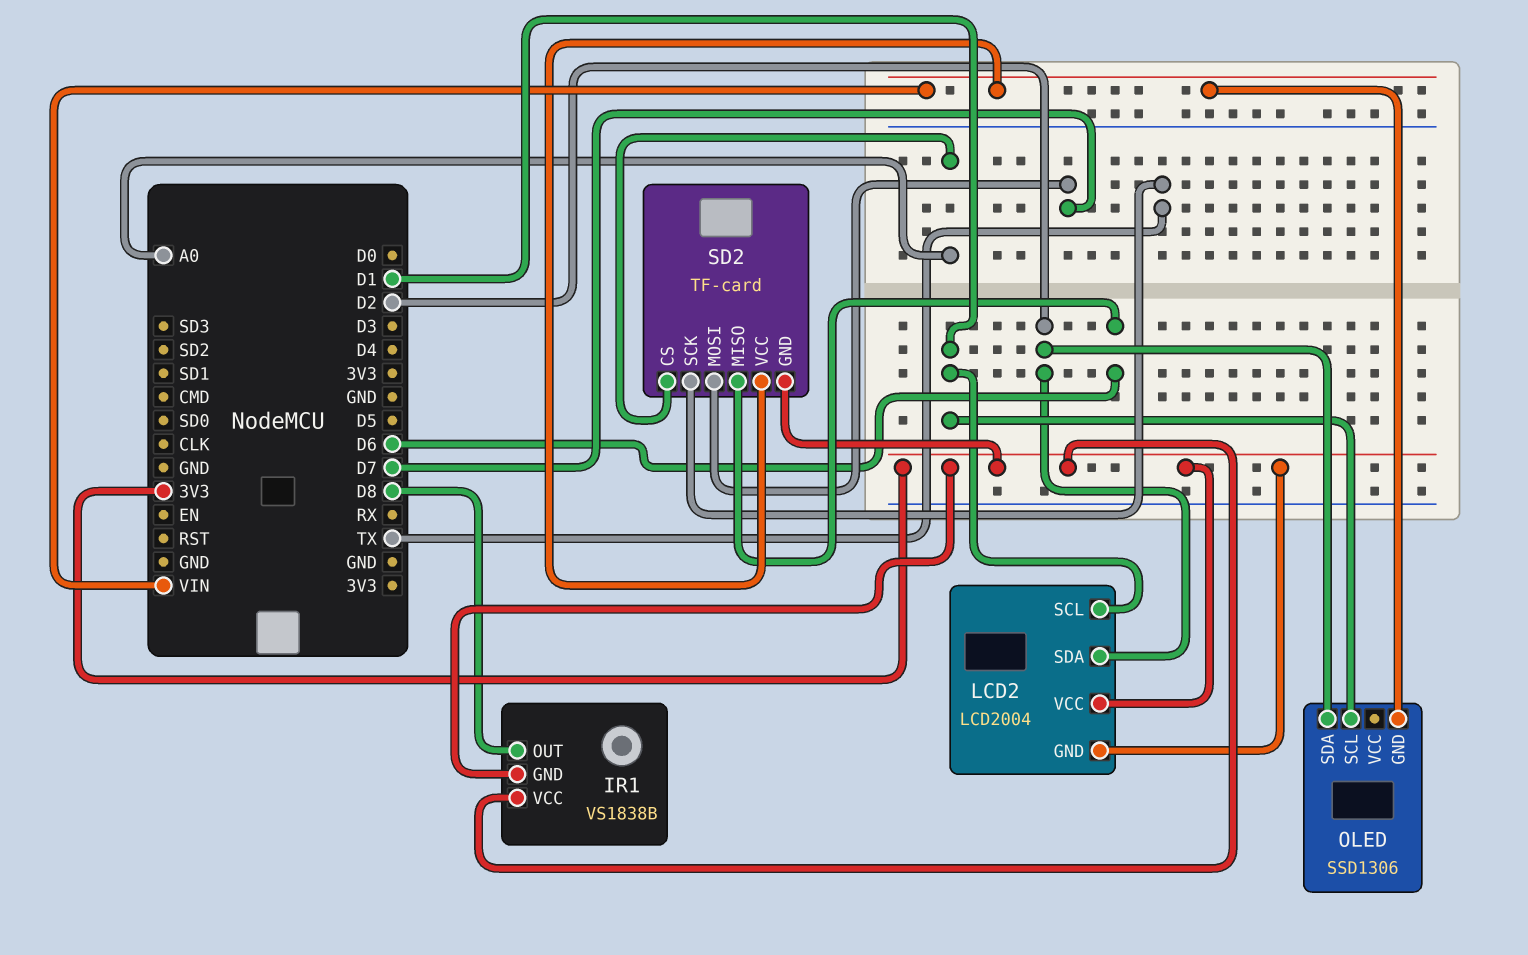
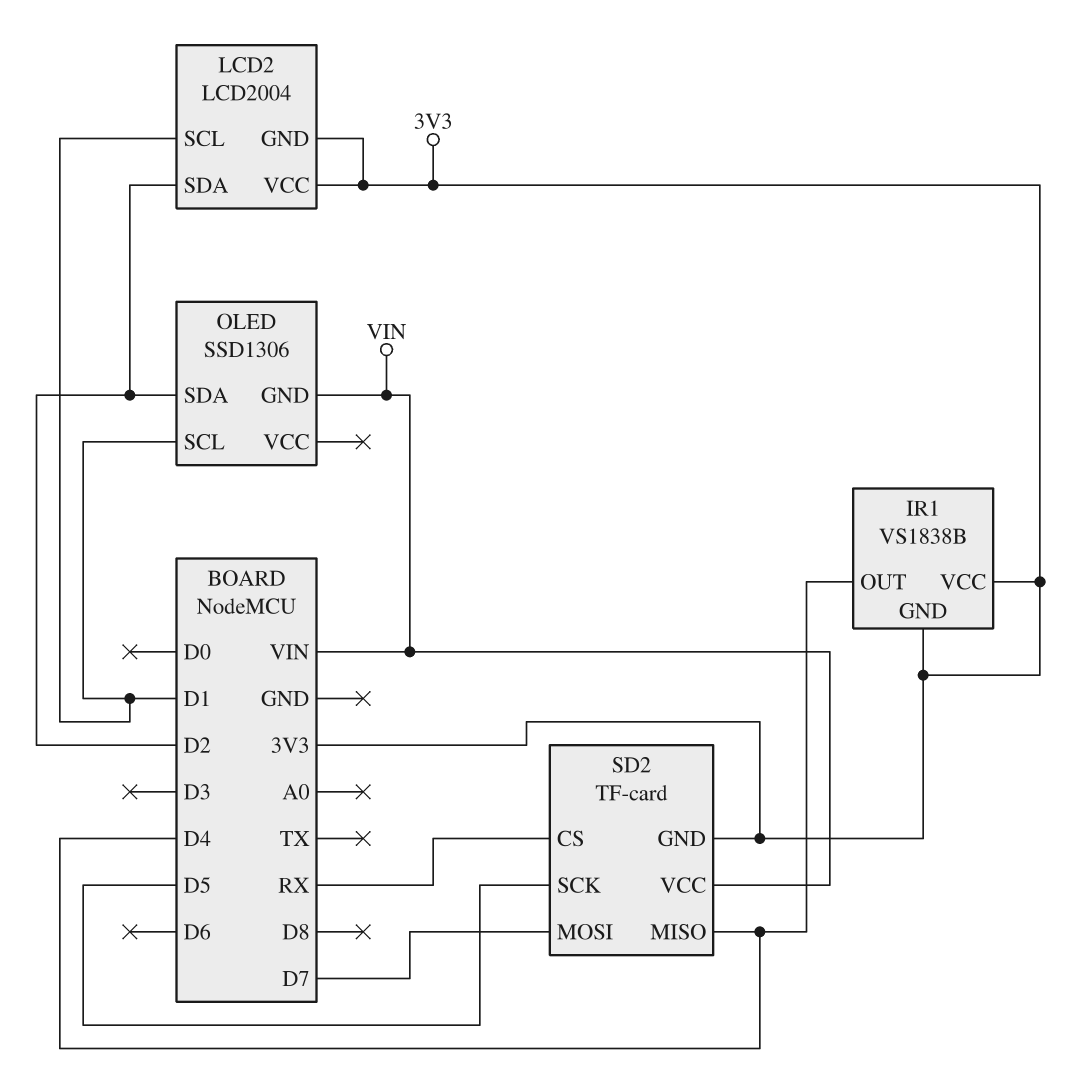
IR1 pin OUT: D8 -> D4
SD2 pin CS: A0 -> RX
SD2 pin MISO: D6 -> D4
SD2 pin SCK: TX -> D5

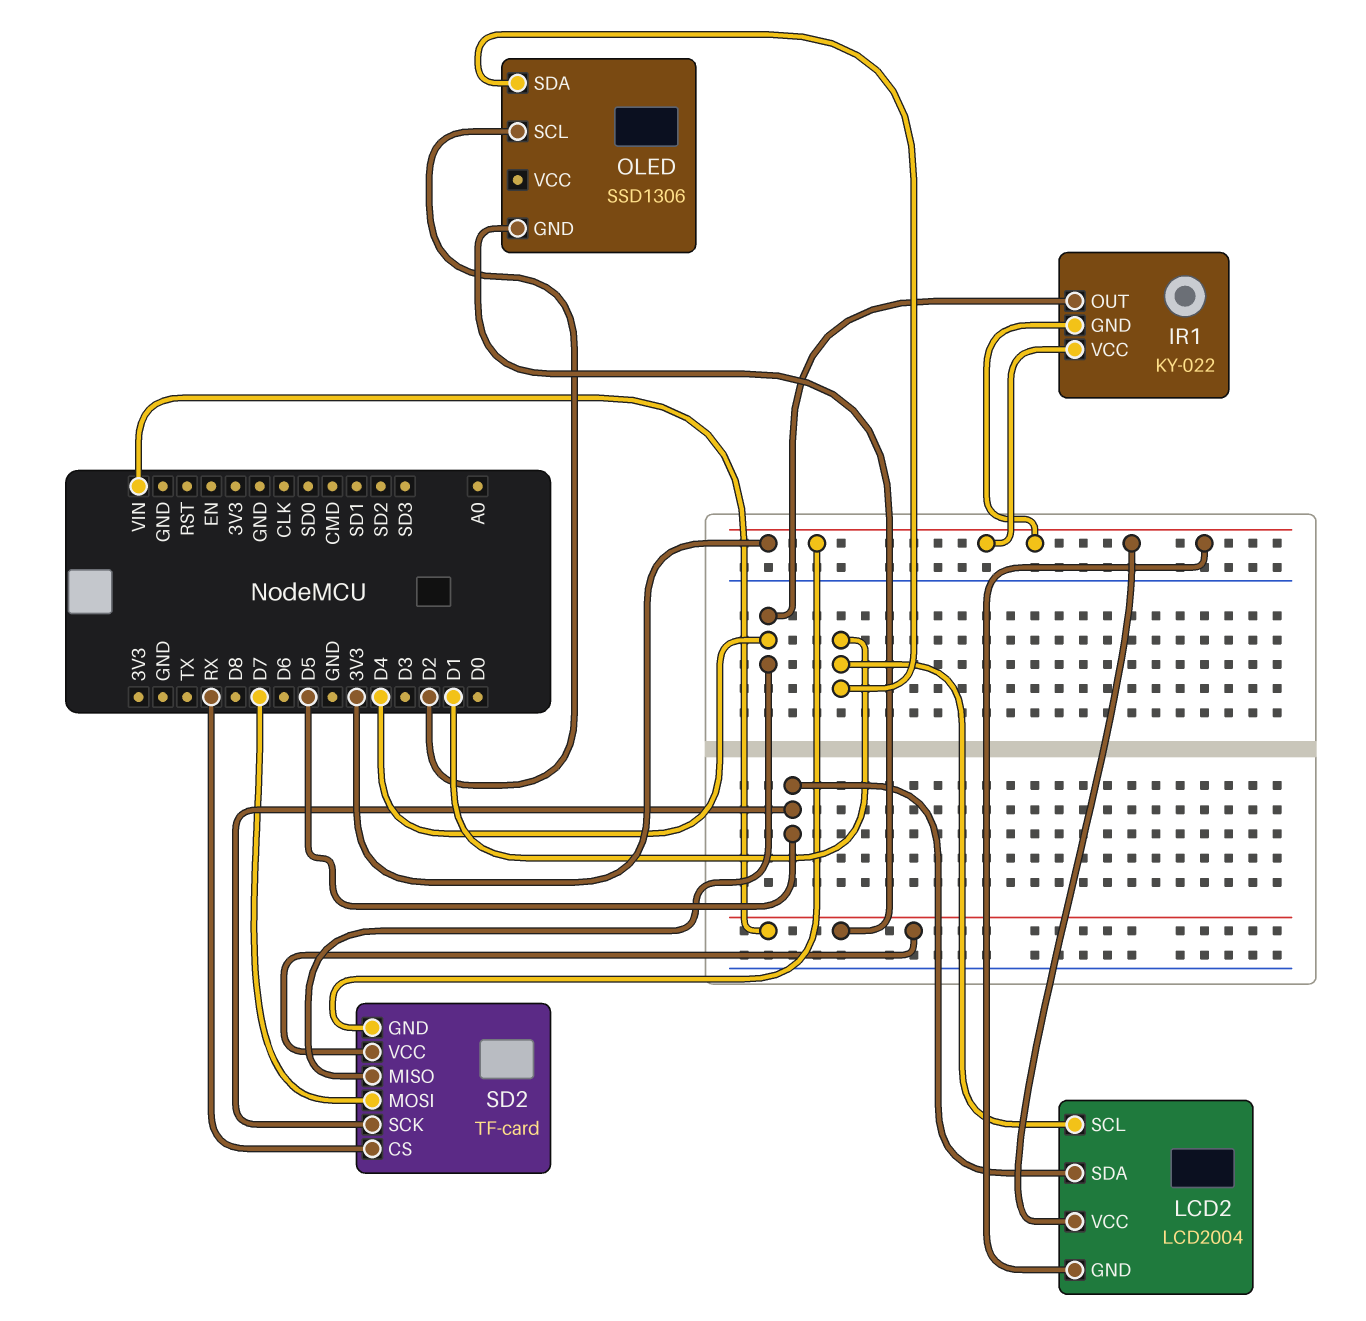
IR1: VS1838B -> KY-022
LCD2 pin SDA: D2 -> D5
OLED pin SCL: D1 -> D2
OLED pin SDA: D2 -> D1

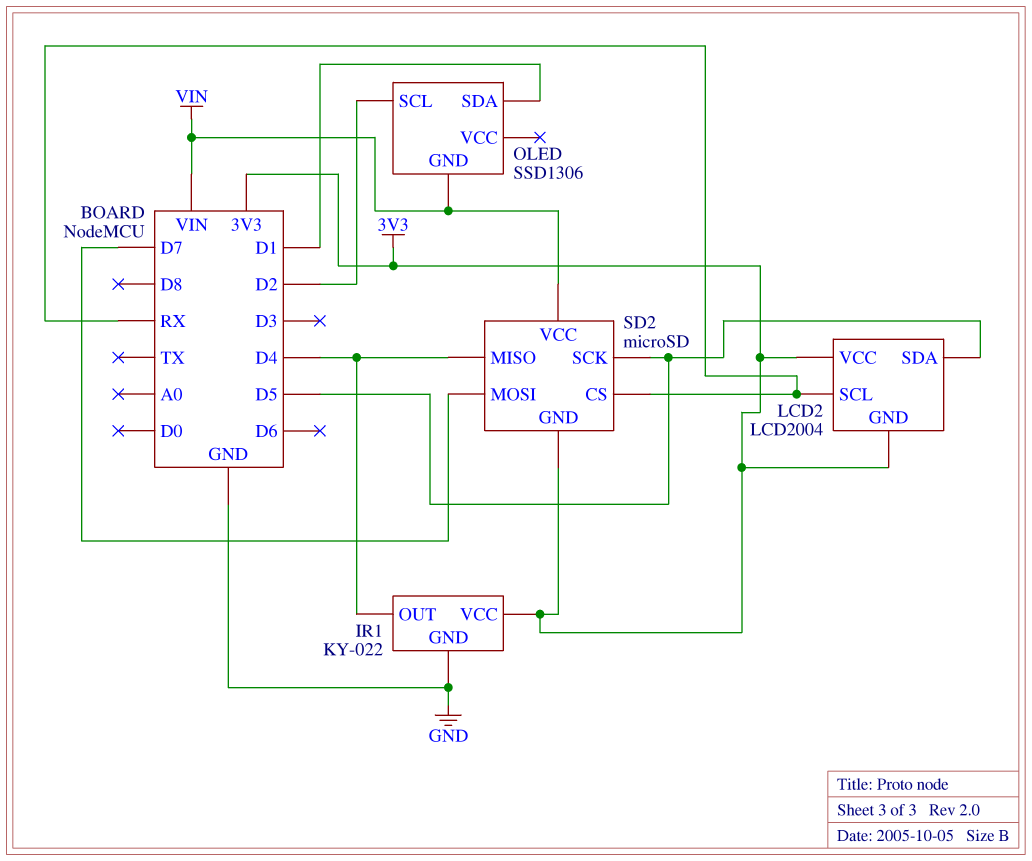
IR1 pin GND: 3V3 -> GND
LCD2 pin SCL: D1 -> RX
SD2: TF-card -> microSD

